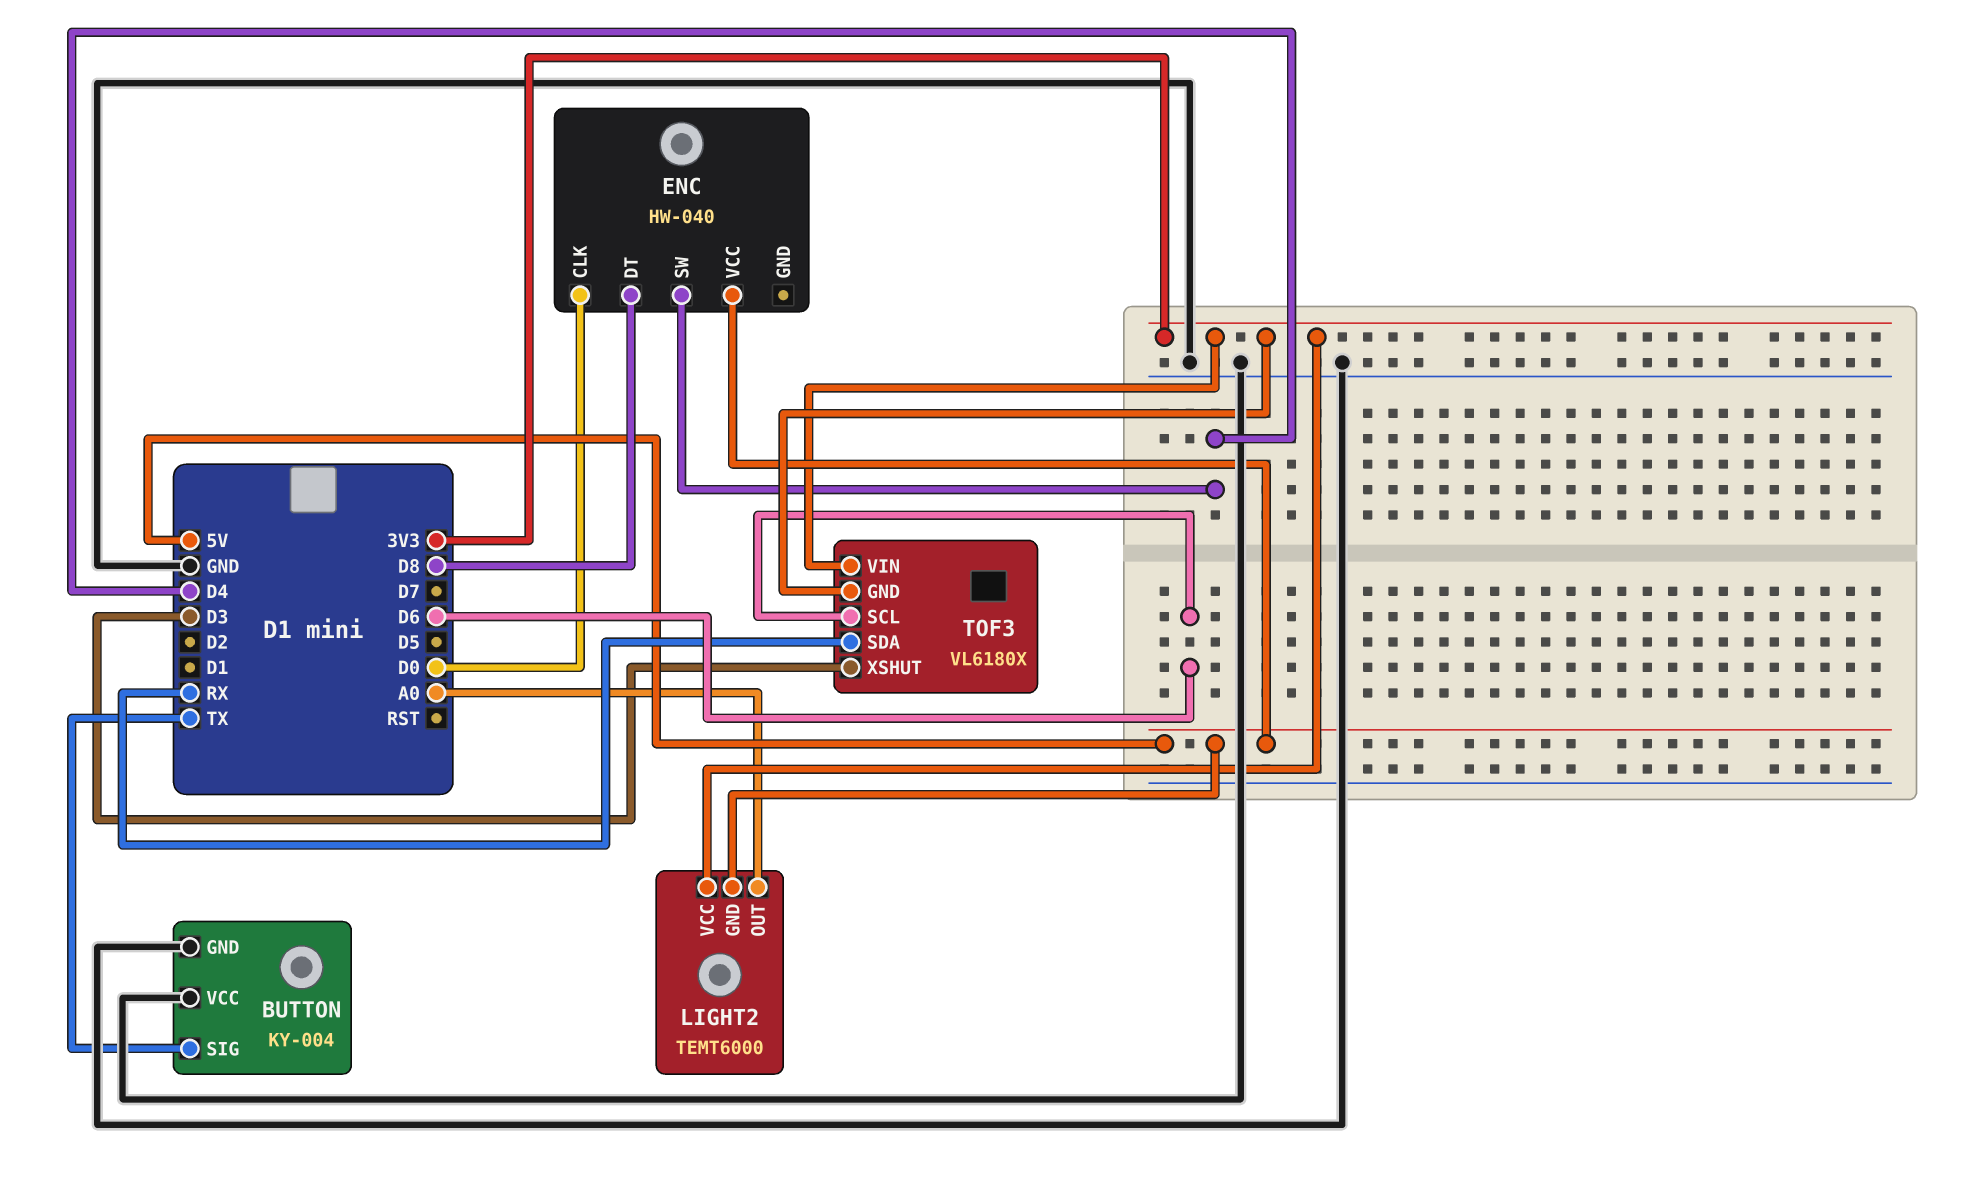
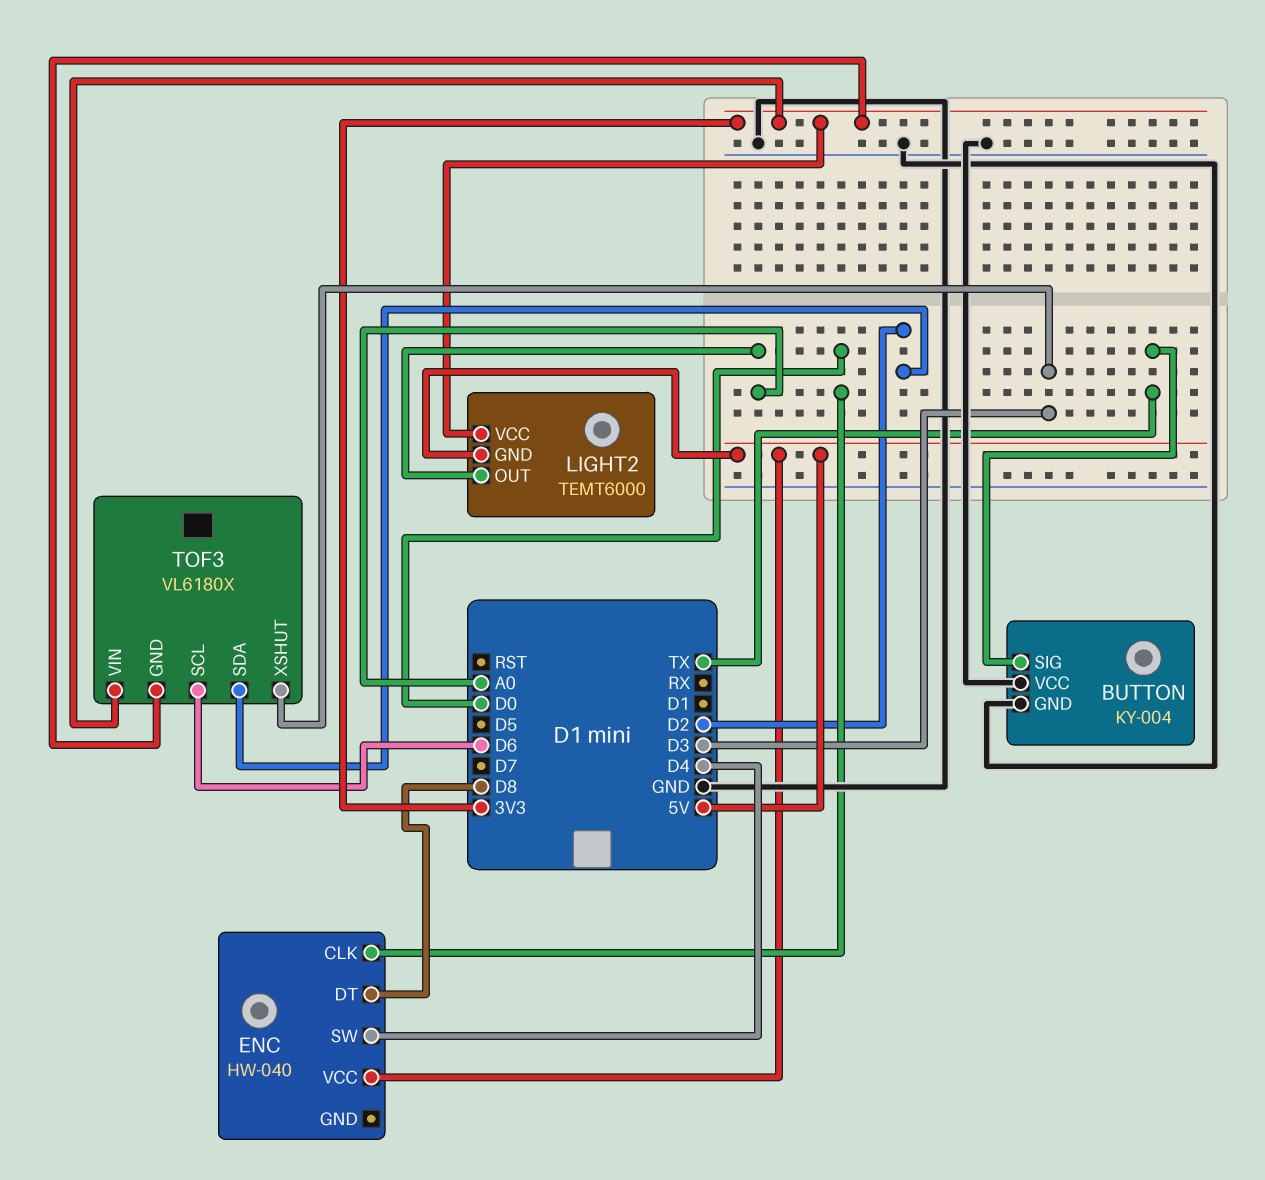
TOF3 pin SDA: RX -> D2

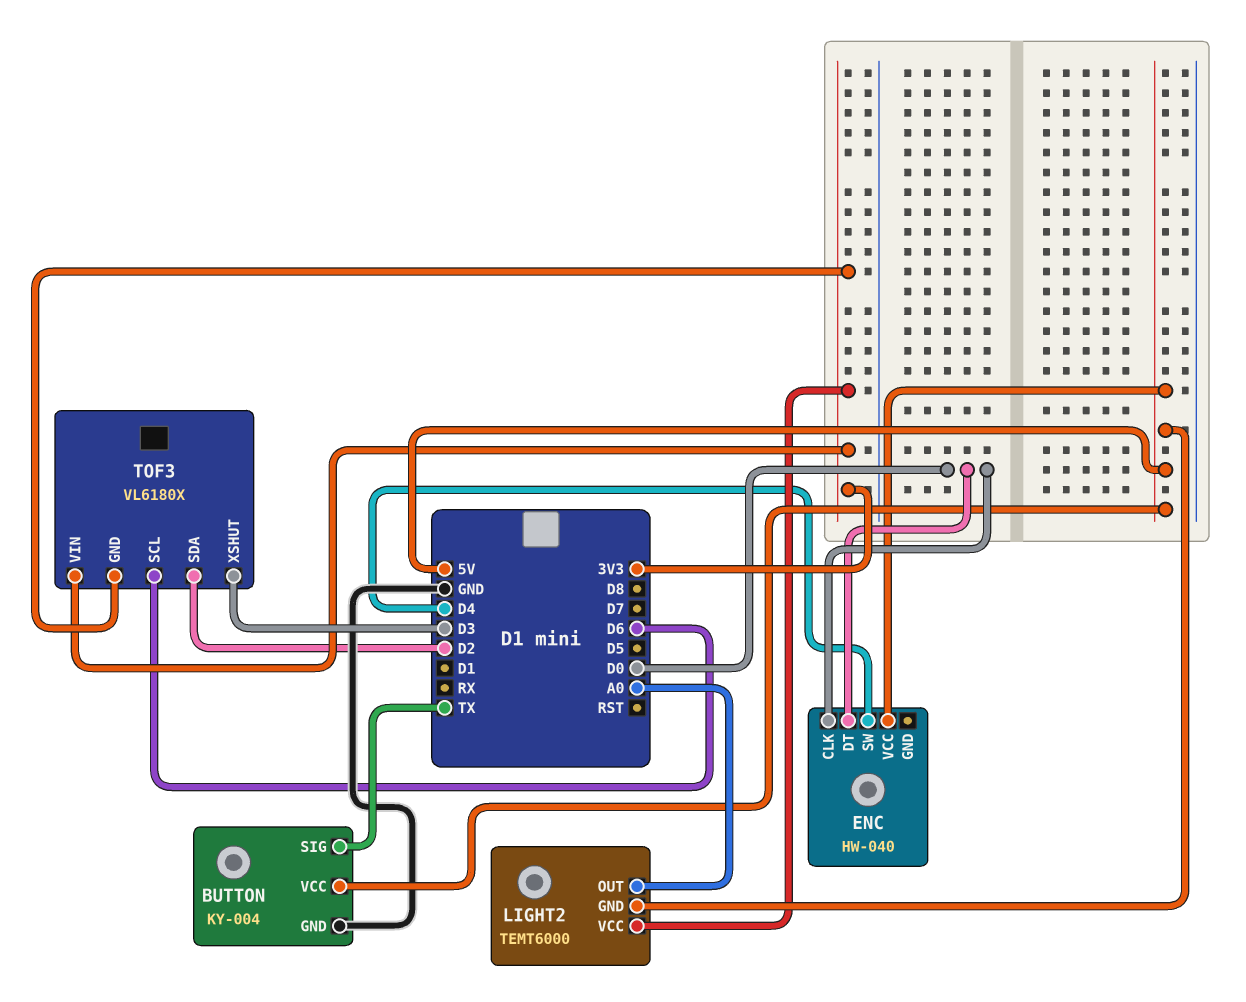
BUTTON pin VCC: GND -> 5V
ENC pin DT: D8 -> D0

